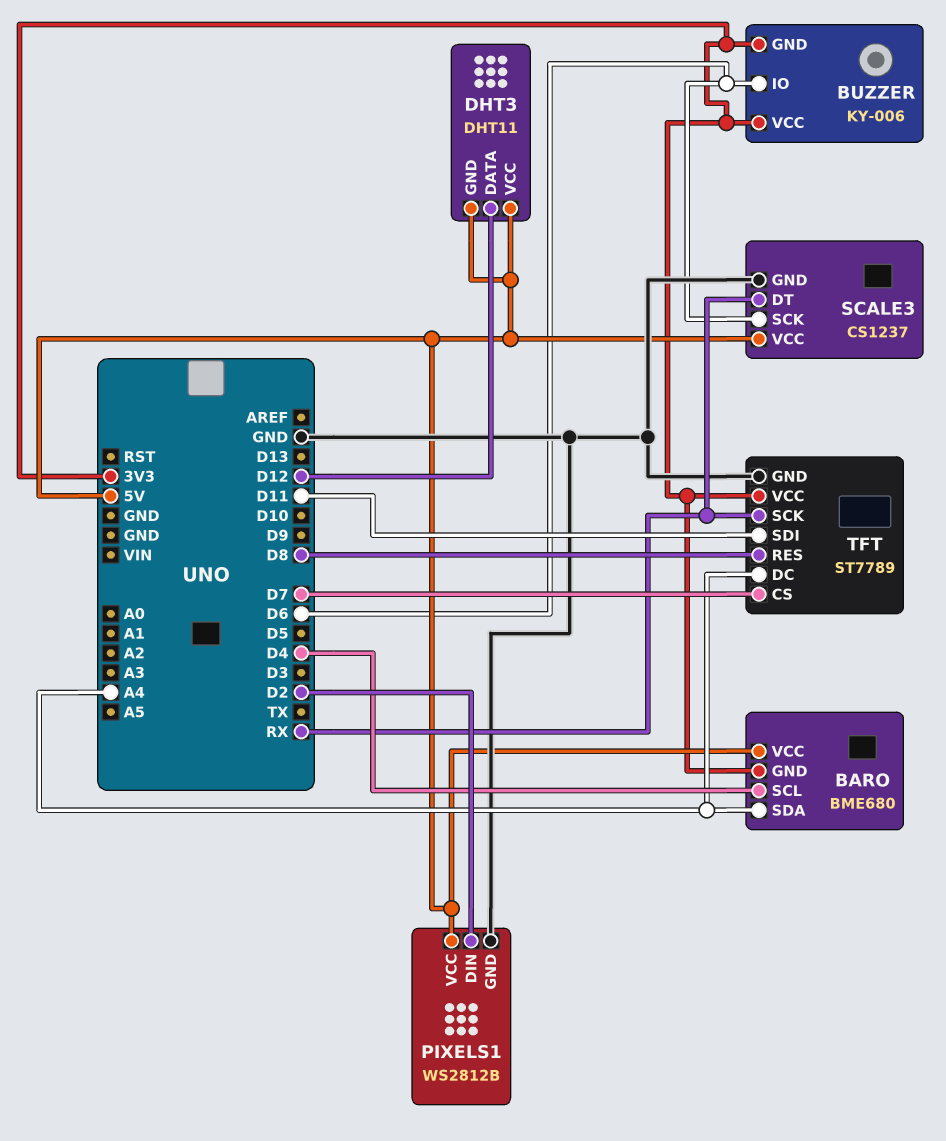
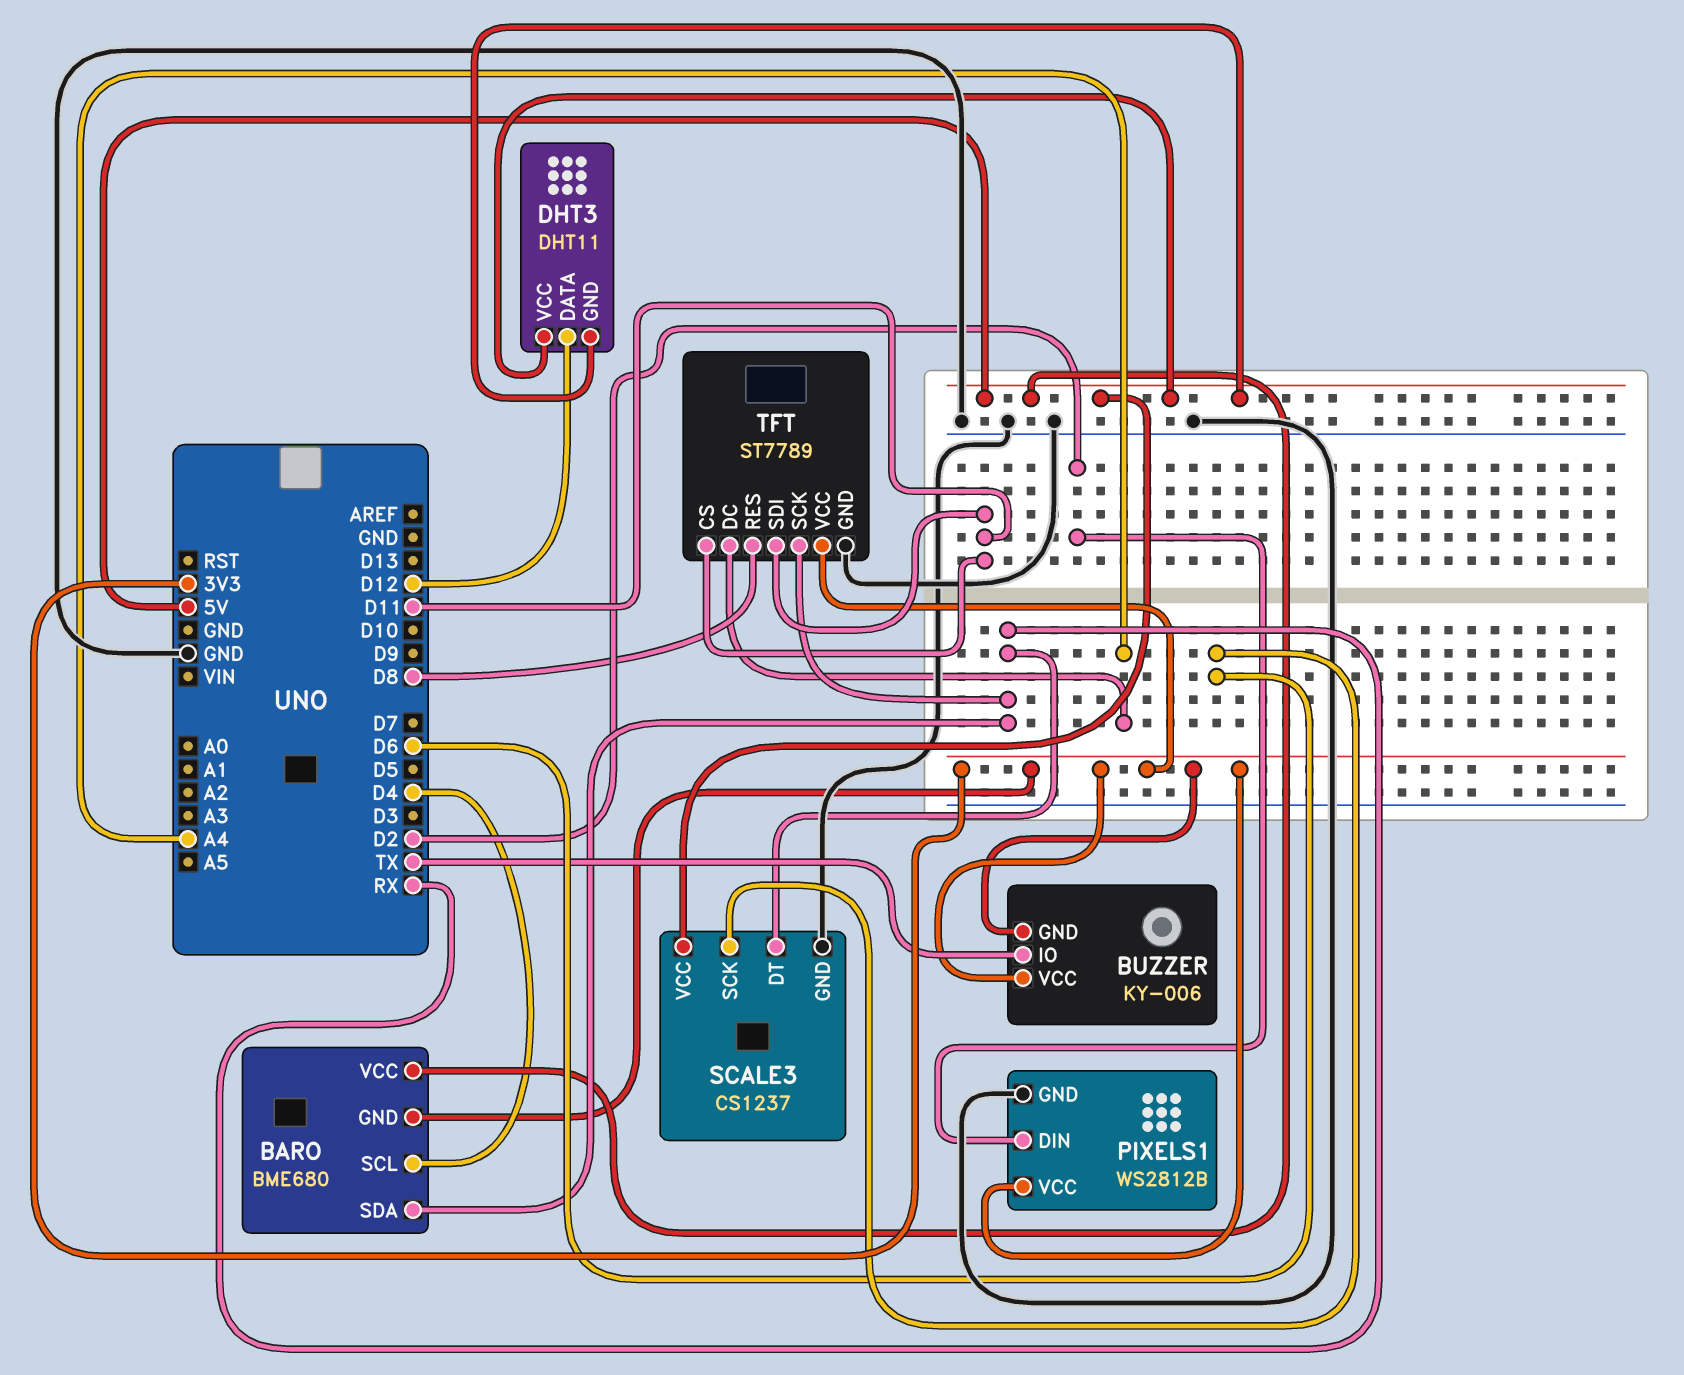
BARO pin SDA: A4 -> RX
BUZZER pin IO: D6 -> TX
PIXELS1 pin VCC: 5V -> 3V3
TFT pin CS: D7 -> D11

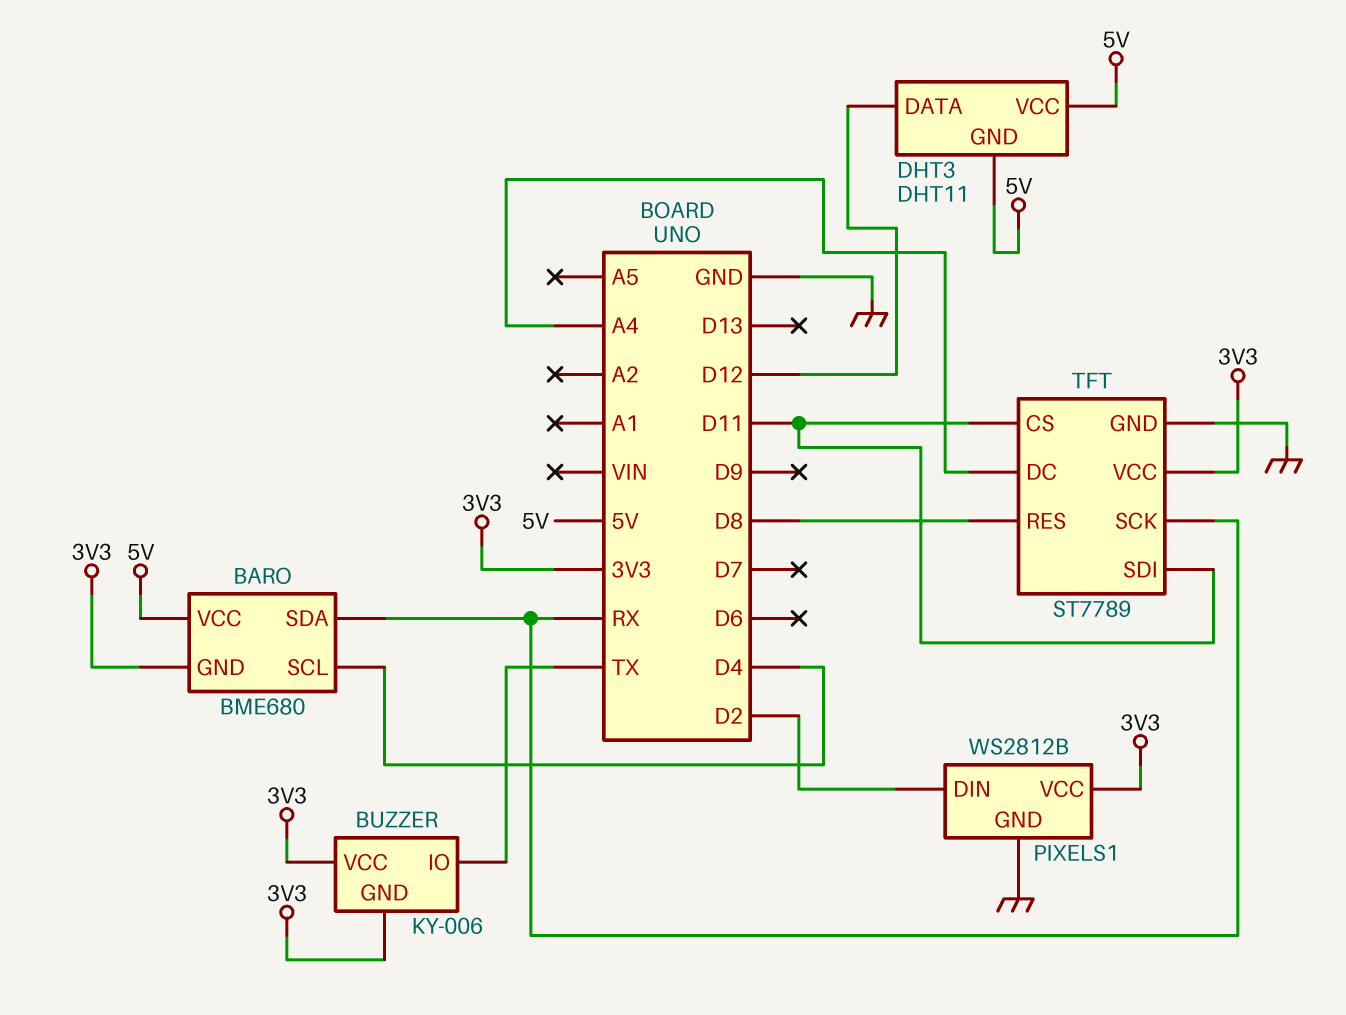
SCALE3: CS1237 -> none
SCALE3 pin DT: RX -> none
SCALE3 pin GND: GND -> none
SCALE3 pin SCK: D6 -> none
SCALE3 pin VCC: 5V -> none

